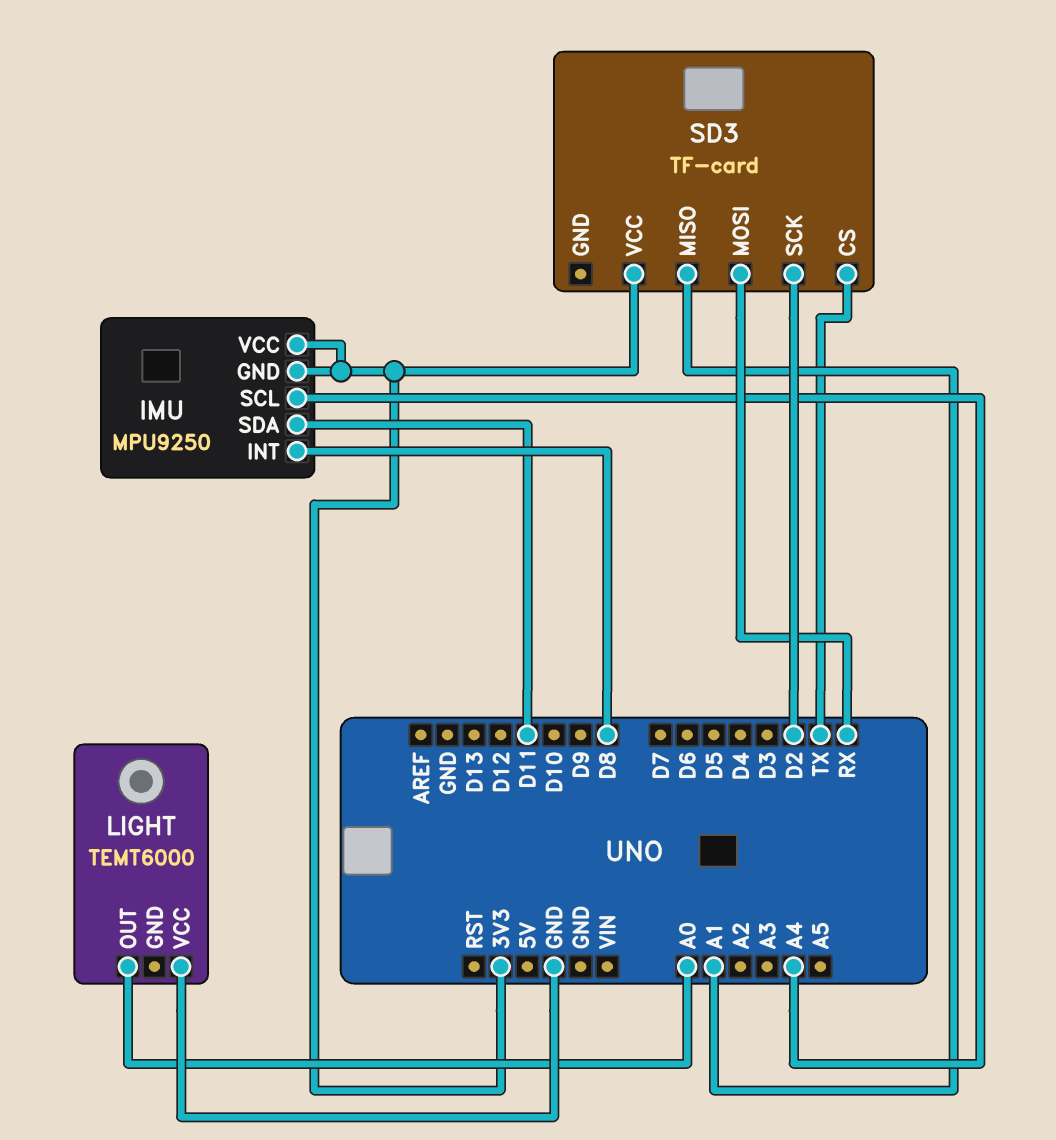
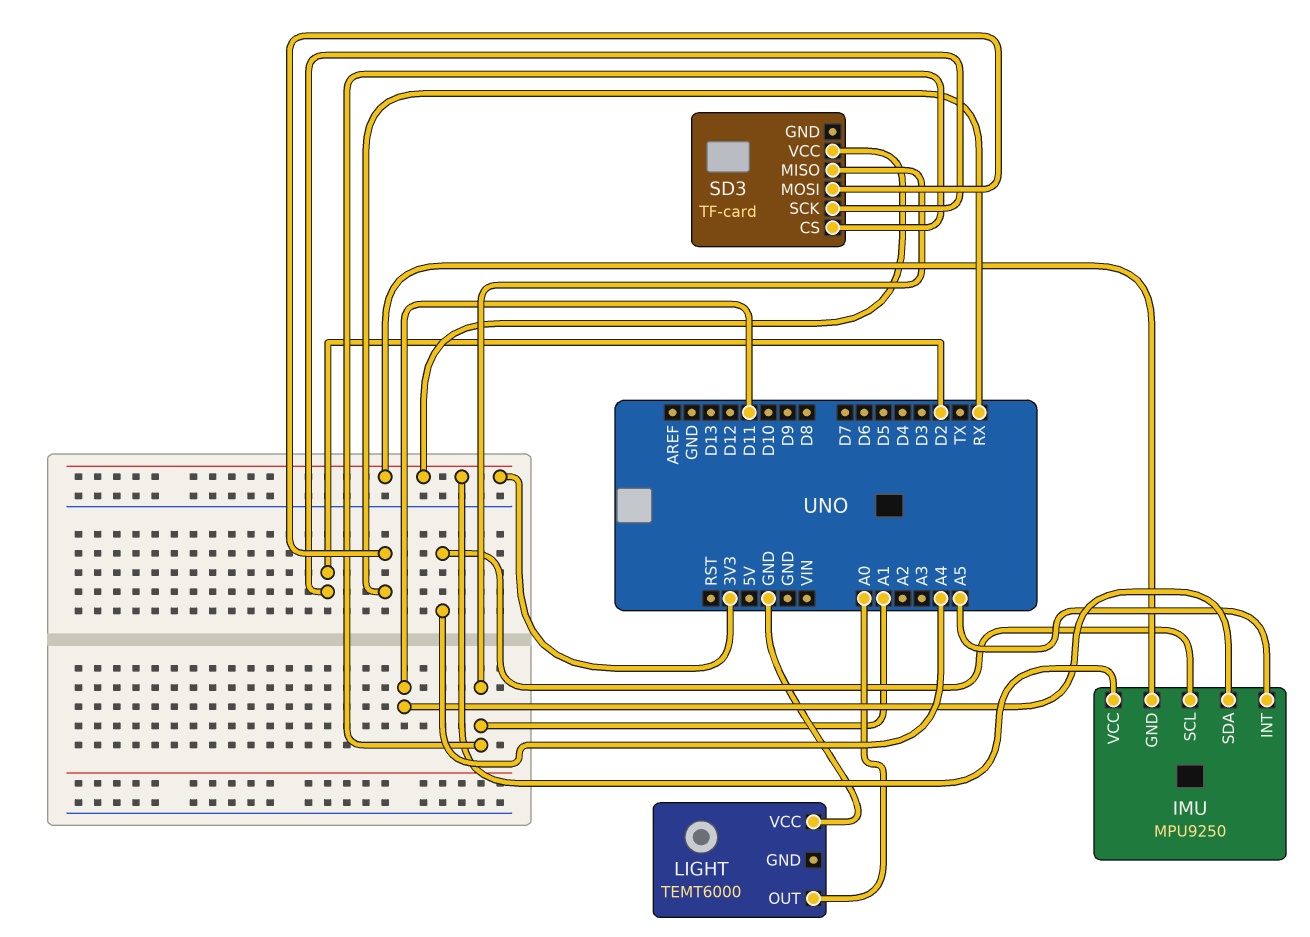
IMU pin INT: D8 -> A5
SD3 pin CS: TX -> A1

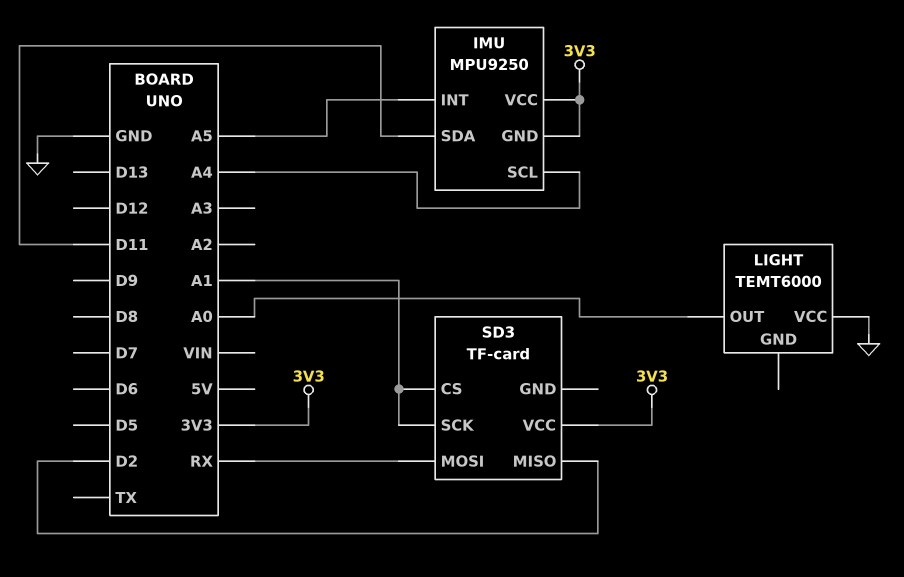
SD3 pin MISO: A1 -> D2
SD3 pin SCK: D2 -> A1

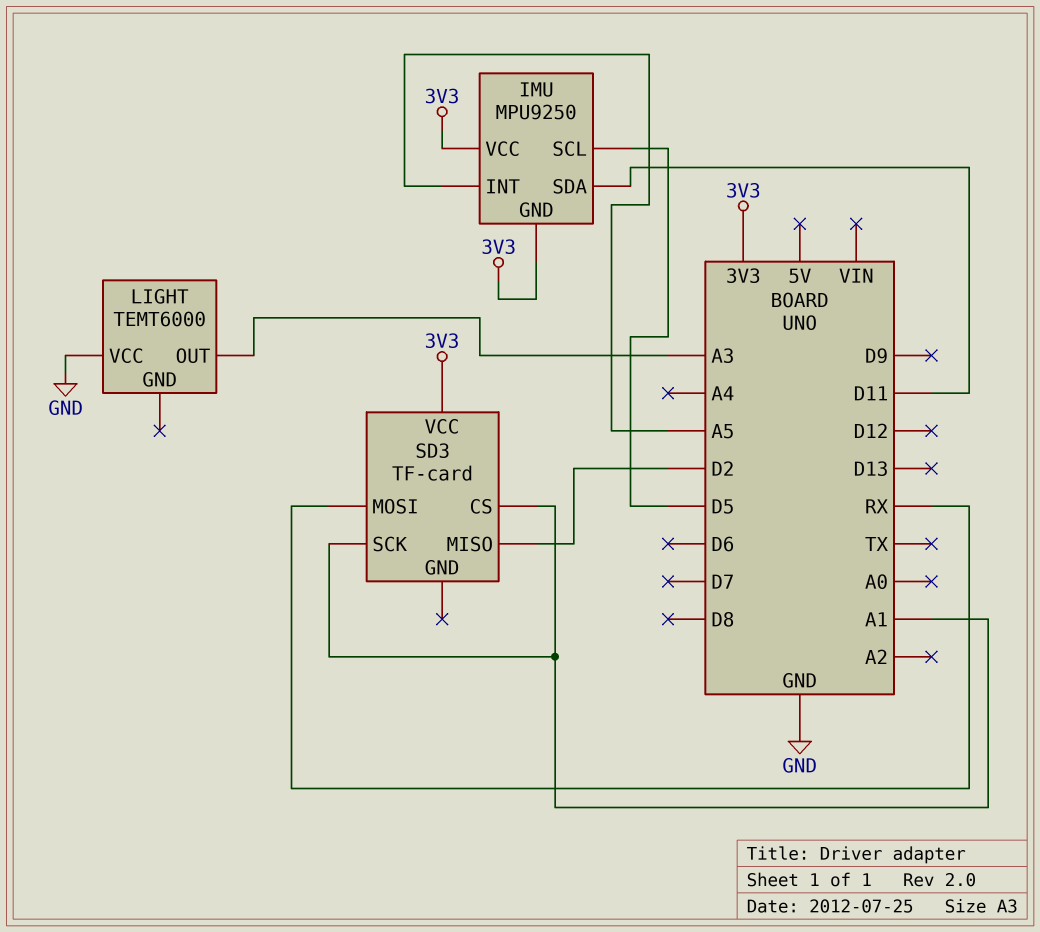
IMU pin SCL: A4 -> D5
LIGHT pin OUT: A0 -> A3

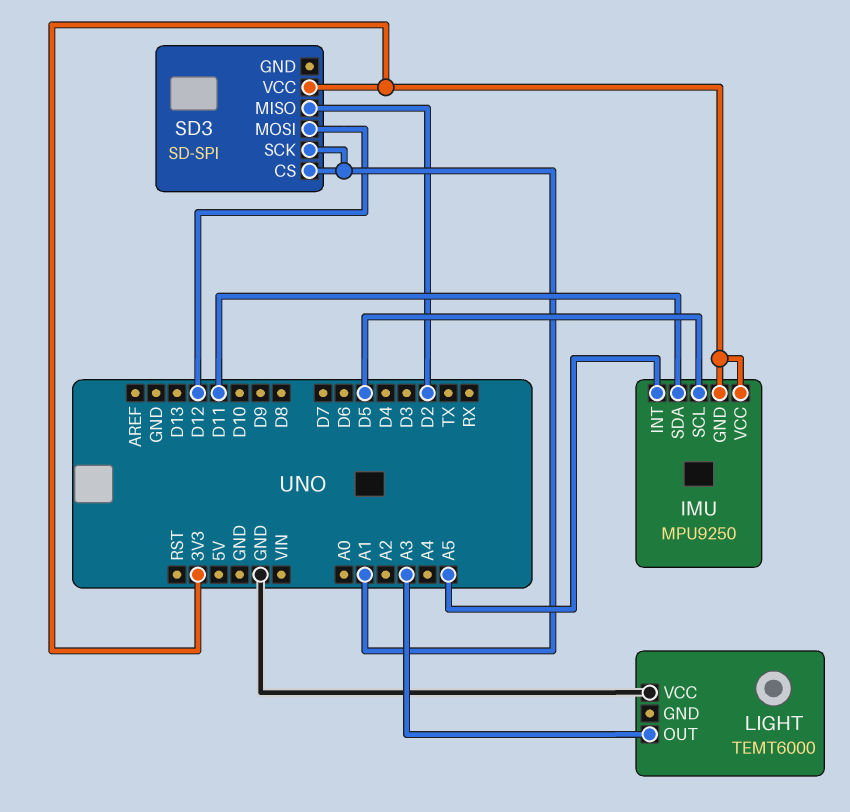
SD3: TF-card -> SD-SPI
SD3 pin MOSI: RX -> D12

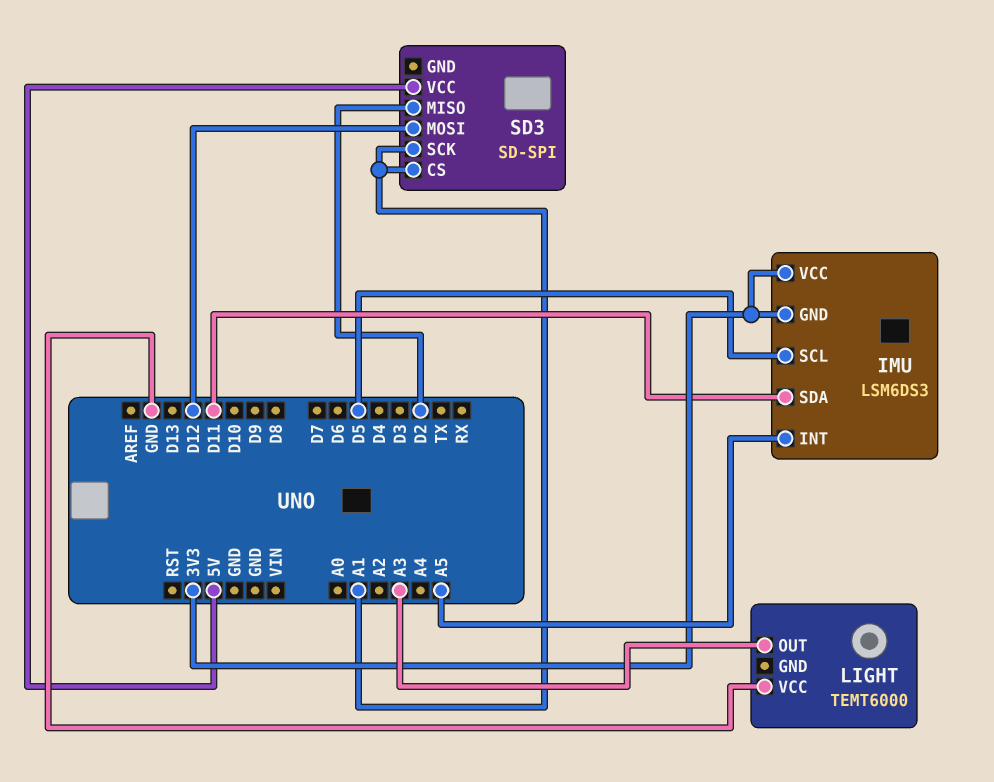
IMU: MPU9250 -> LSM6DS3
SD3 pin VCC: 3V3 -> 5V

